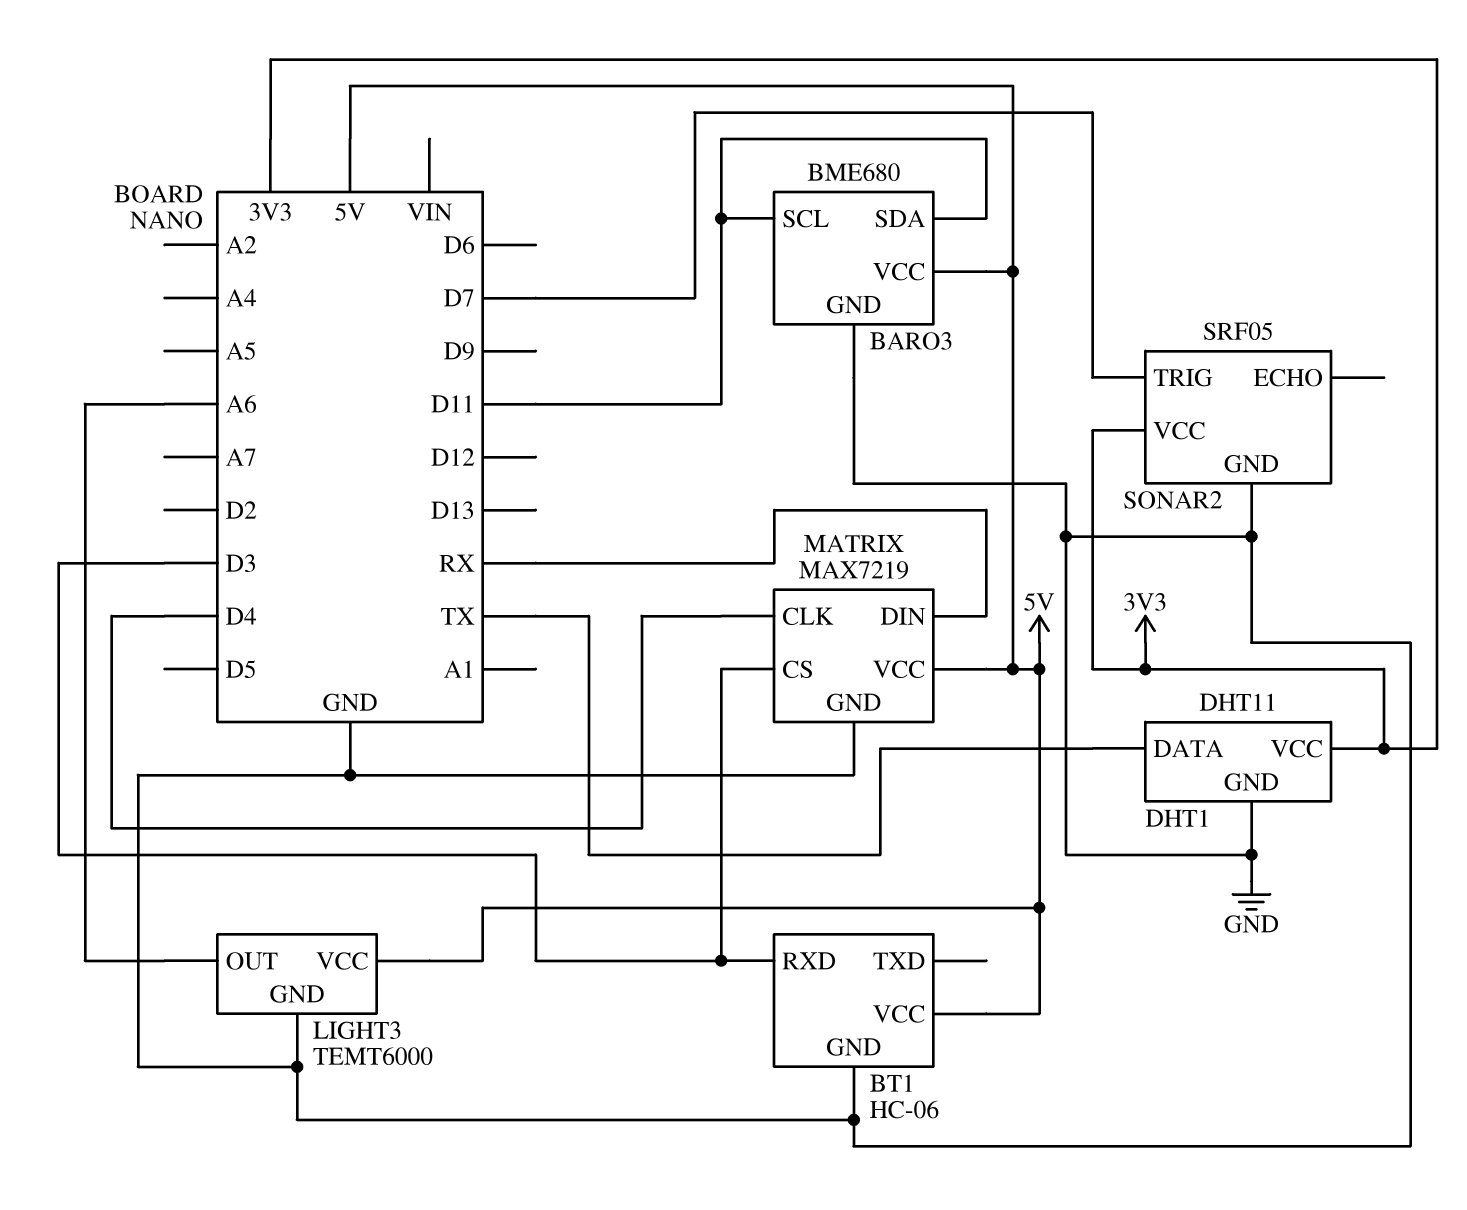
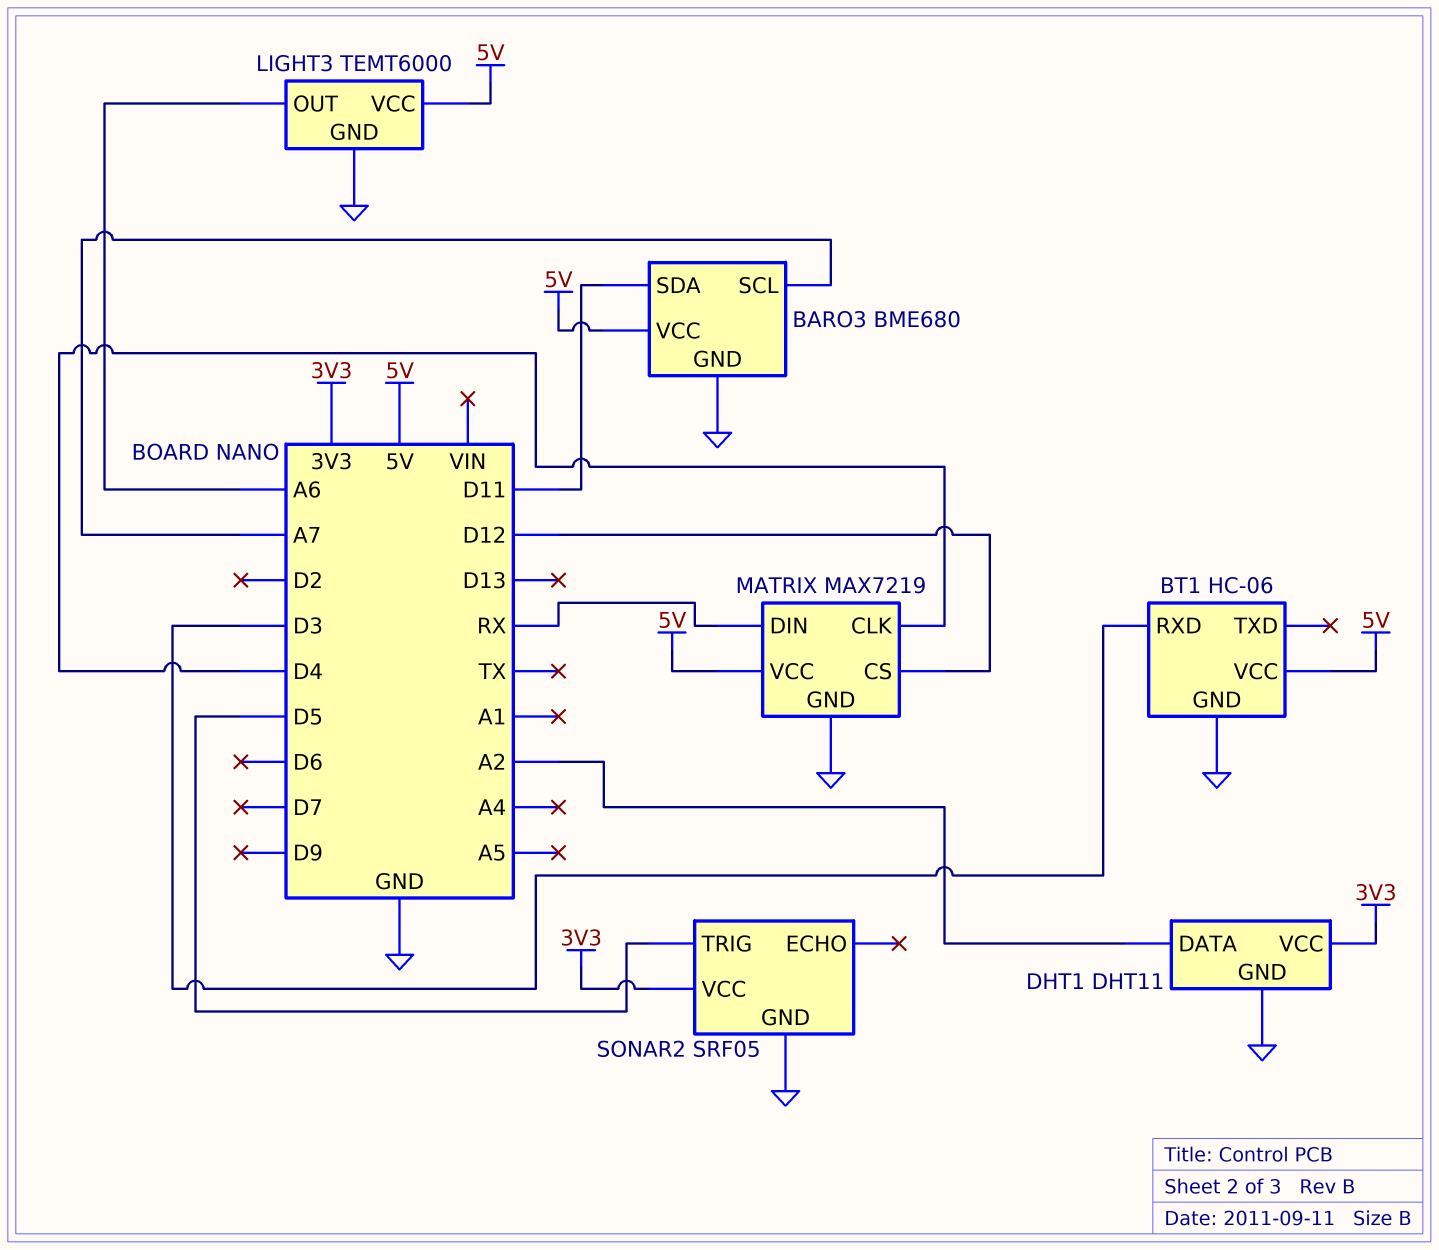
BARO3 pin SCL: D11 -> A7
DHT1 pin DATA: TX -> A2
MATRIX pin CS: D3 -> D12
SONAR2 pin TRIG: D7 -> D5

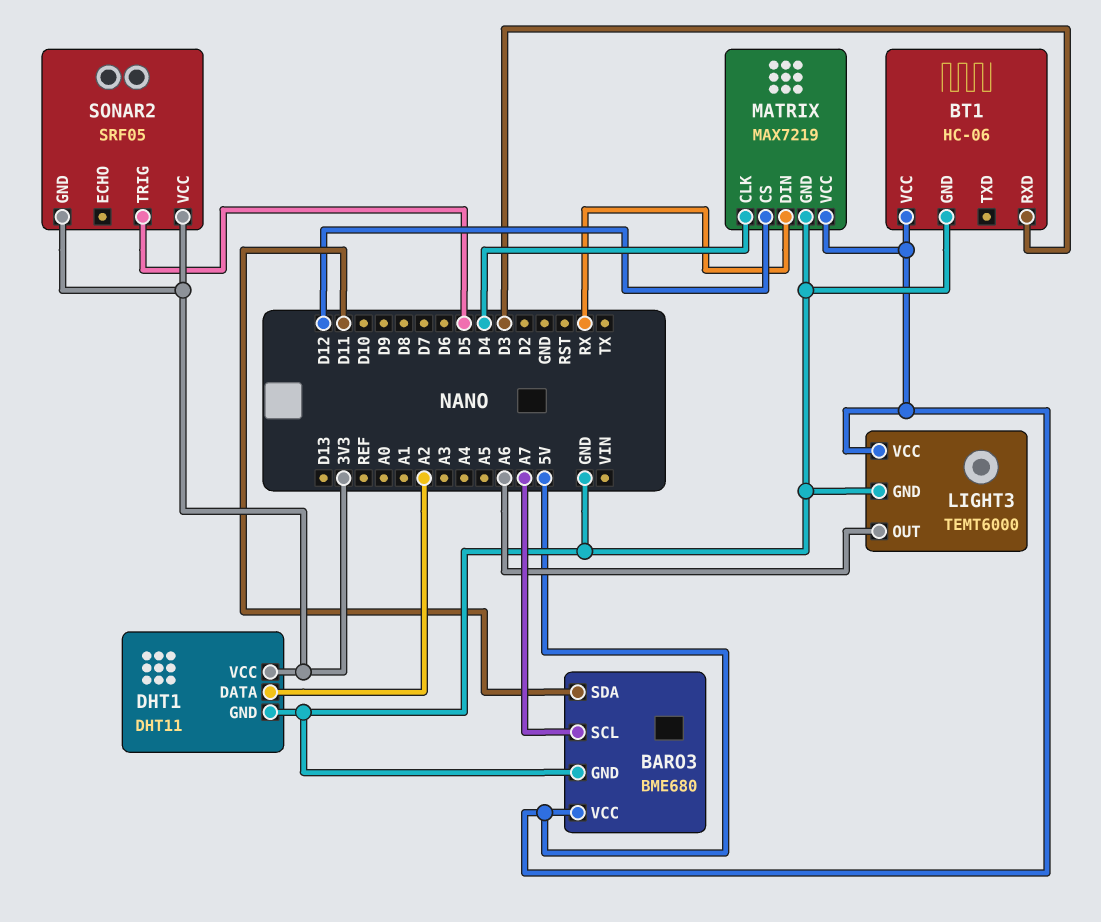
SONAR2 pin GND: GND -> 3V3

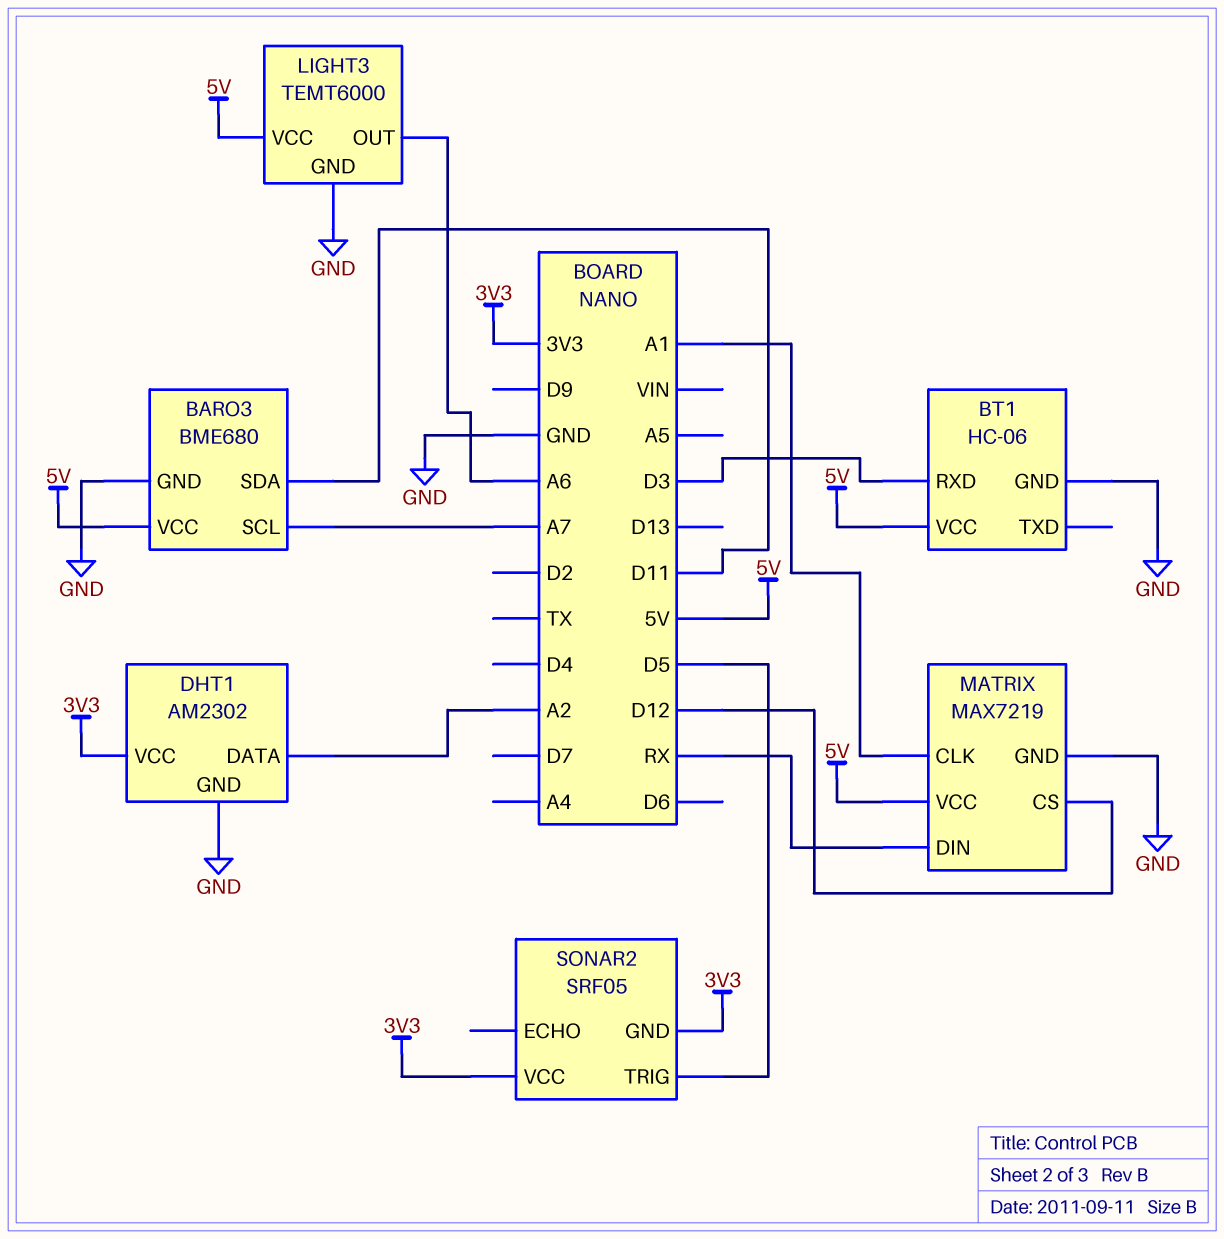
DHT1: DHT11 -> AM2302
MATRIX pin CLK: D4 -> A1

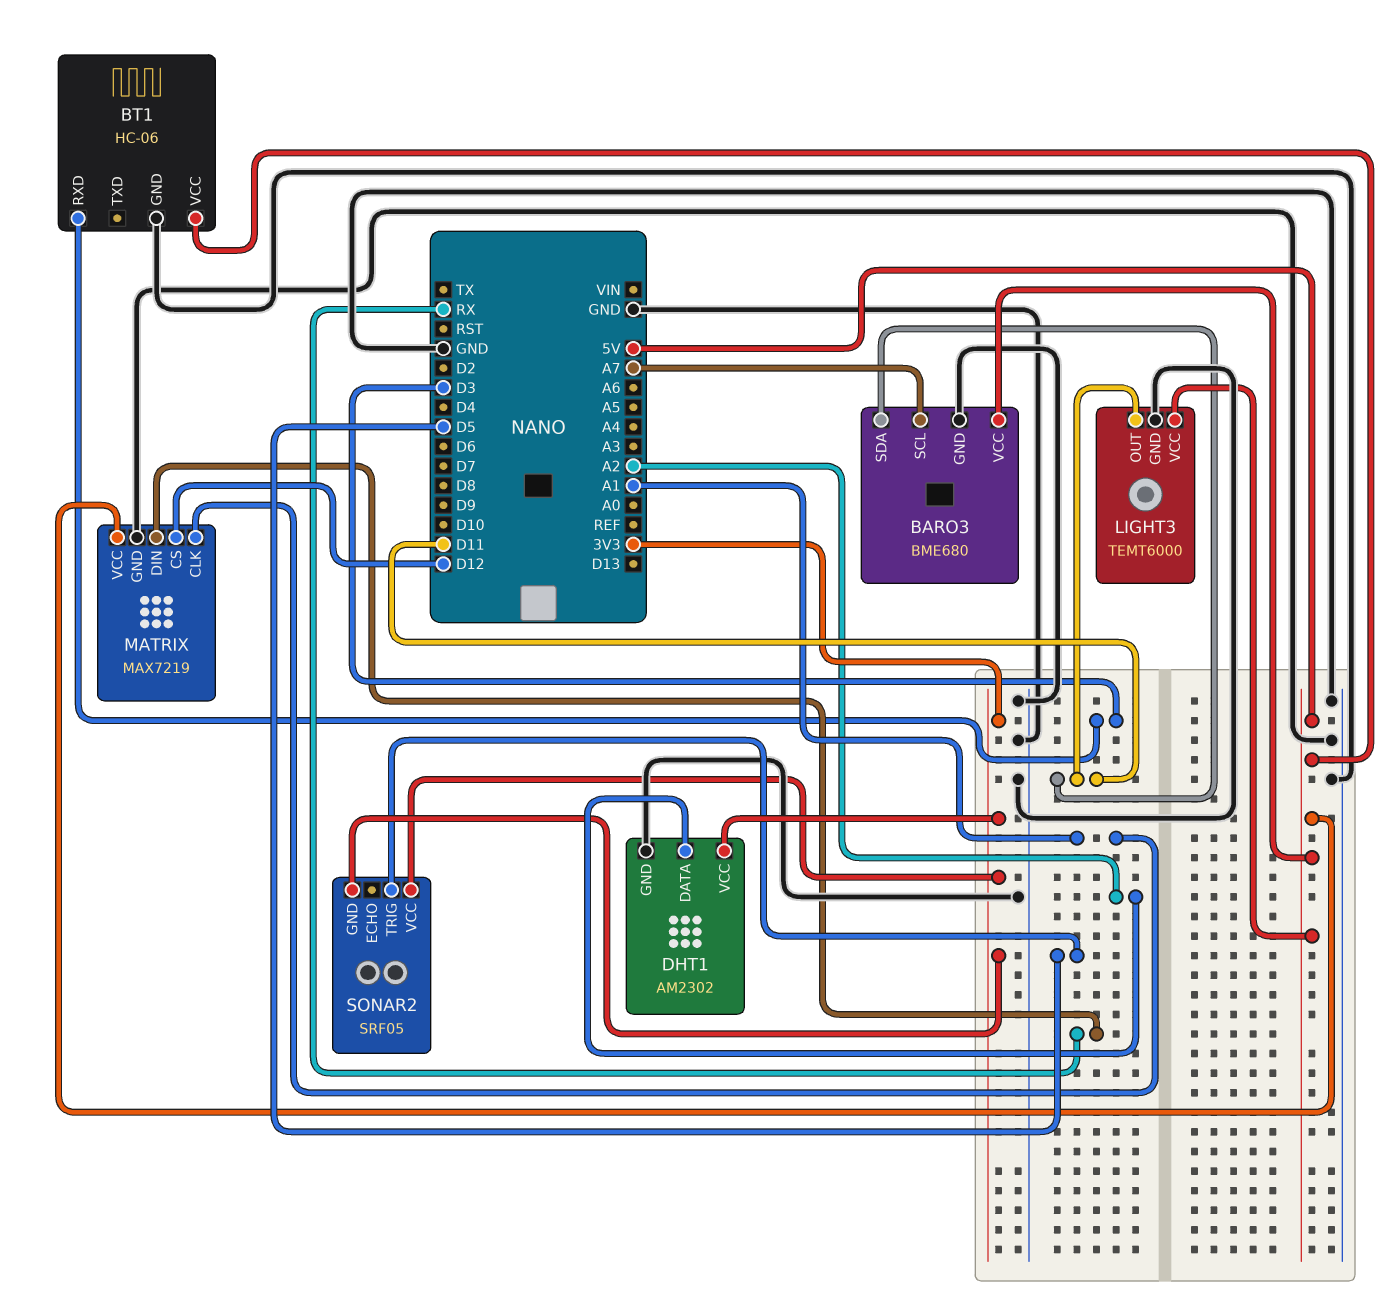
LIGHT3 pin OUT: A6 -> D11

